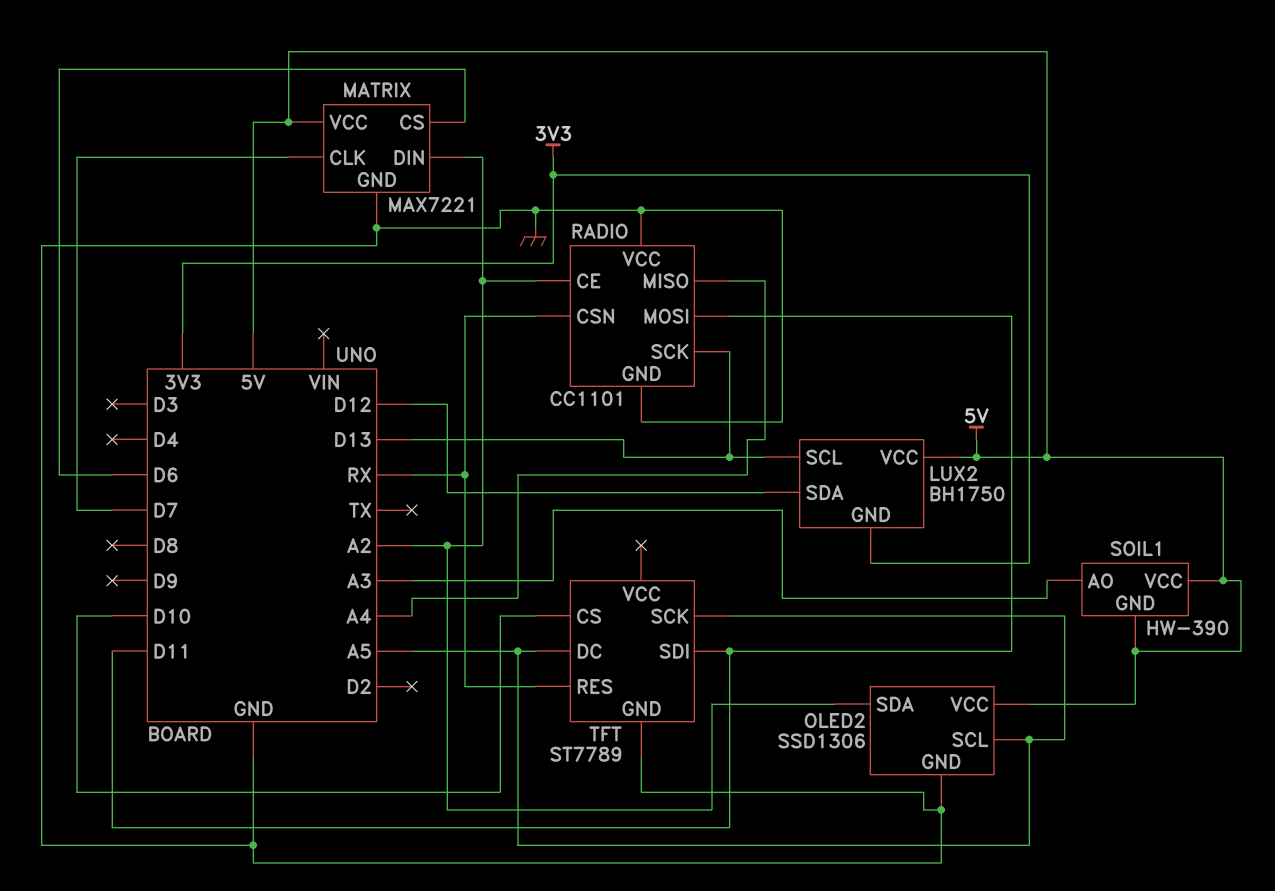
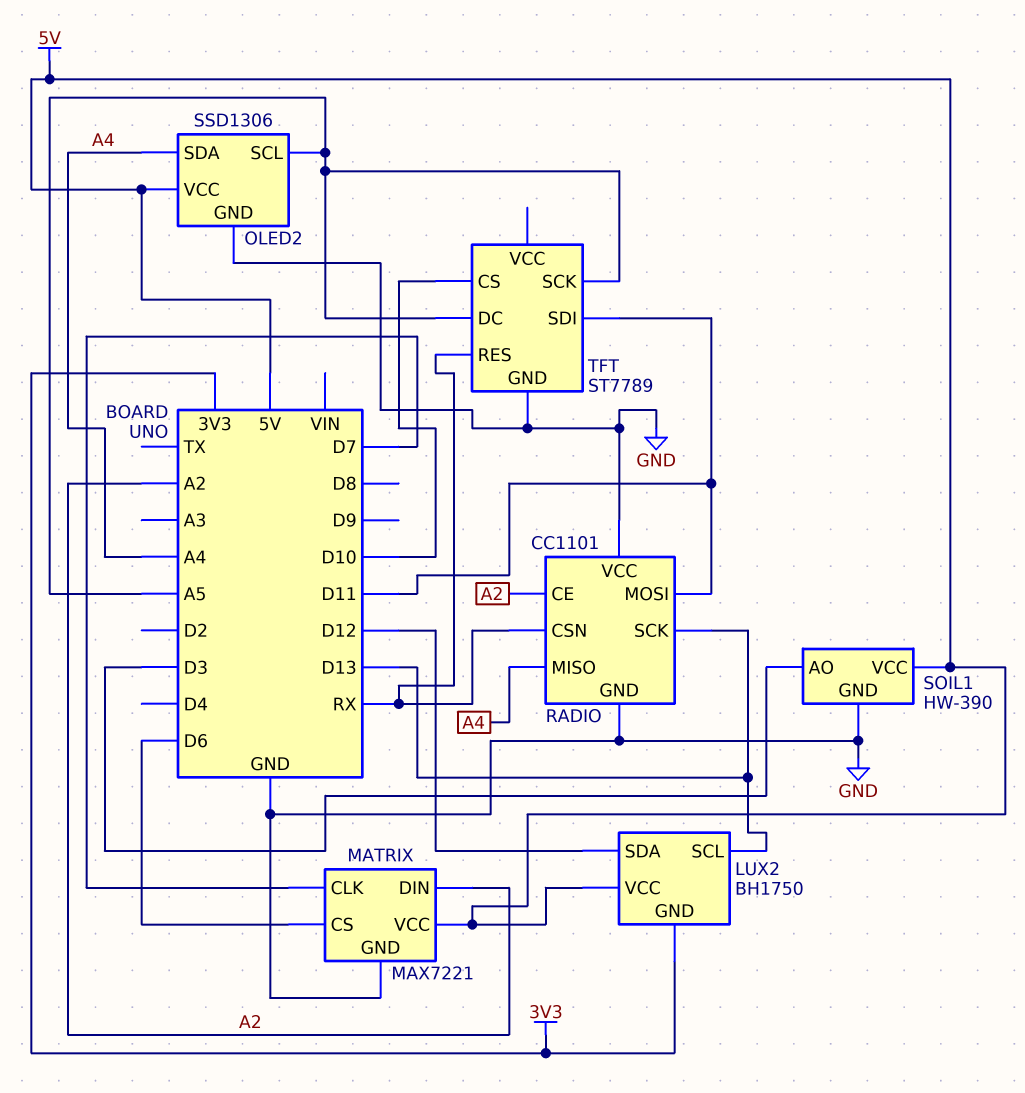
OLED2 pin SDA: A2 -> A4
SOIL1 pin AO: A3 -> D3
SOIL1 pin GND: 5V -> GND

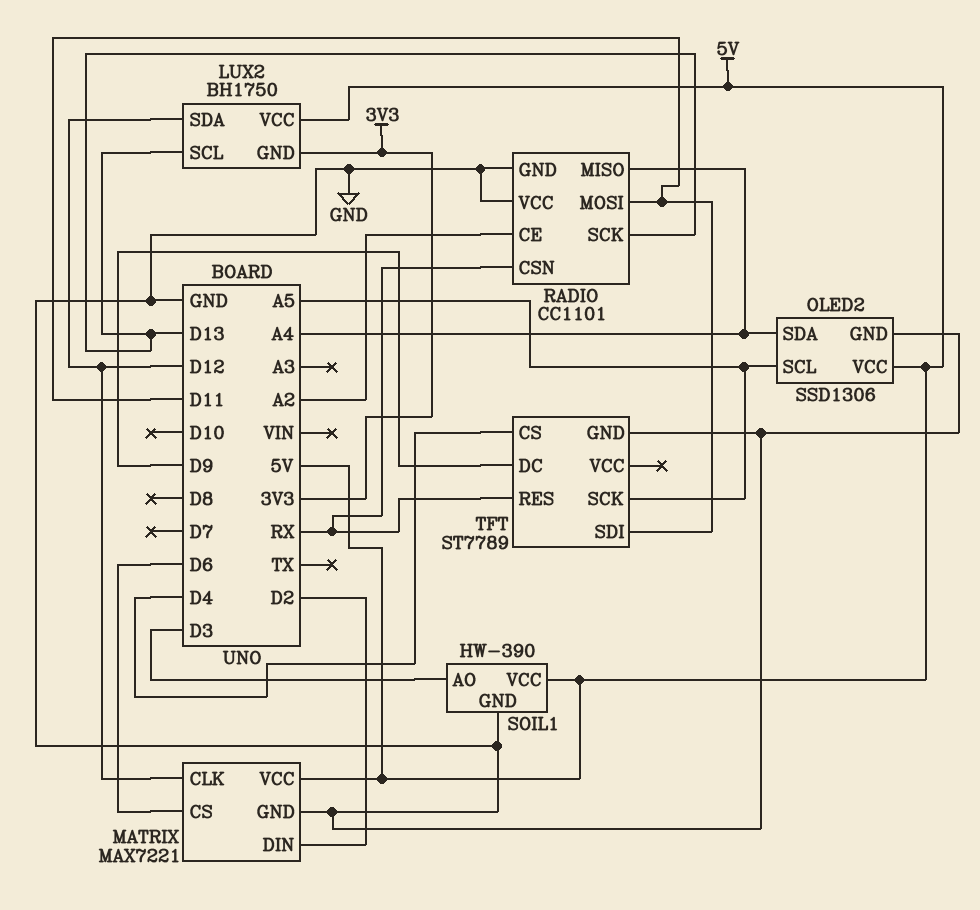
MATRIX pin CLK: D7 -> D12
MATRIX pin DIN: A2 -> D2
TFT pin CS: D10 -> D4
TFT pin DC: A5 -> D9

